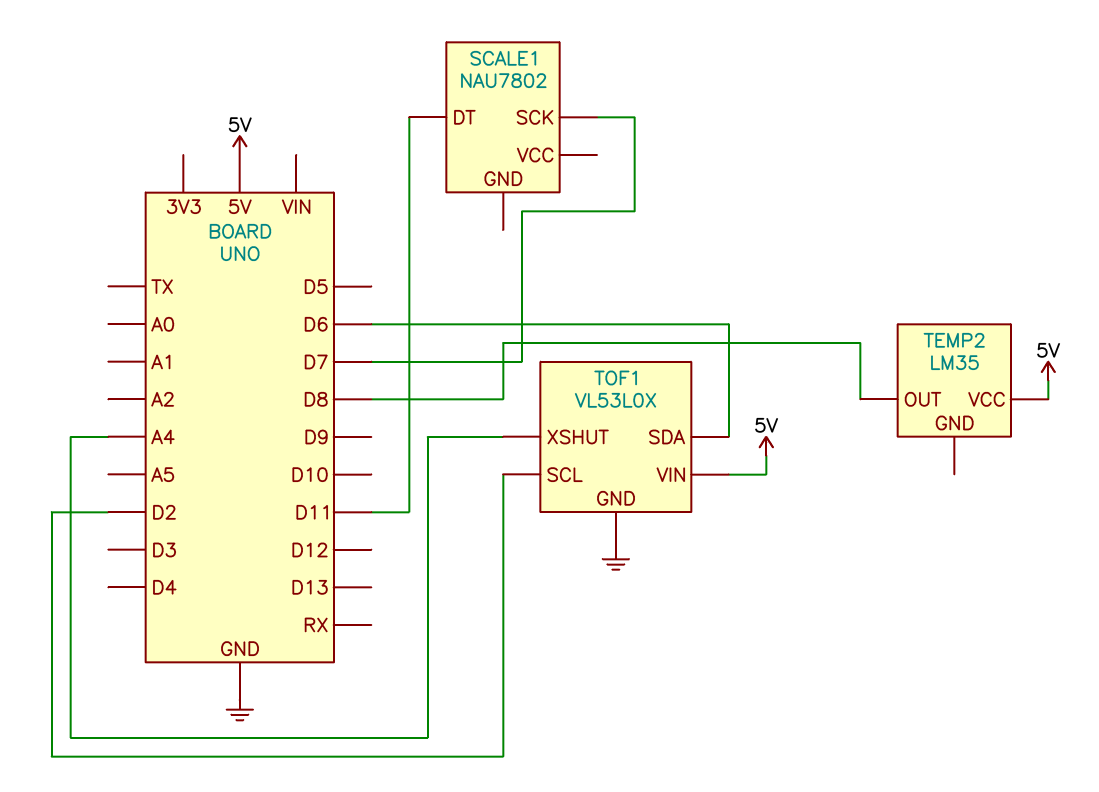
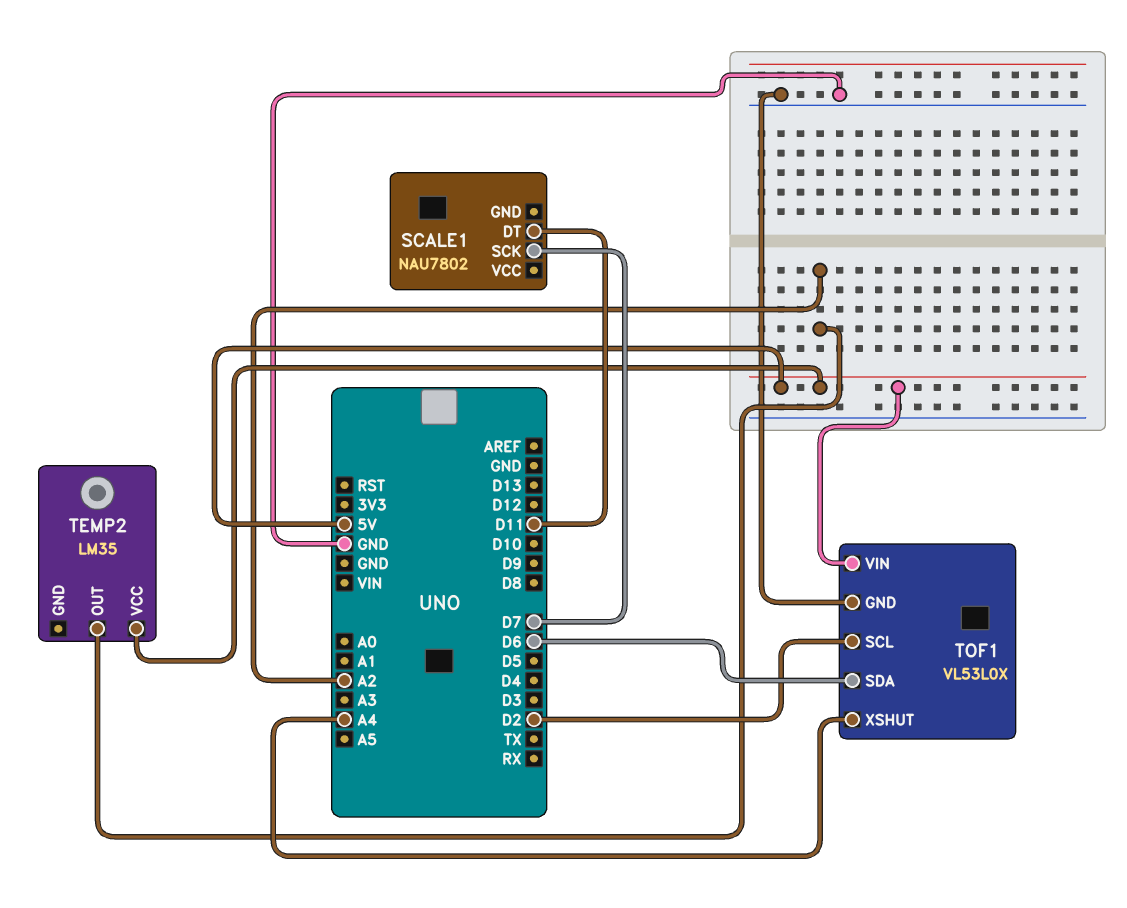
TEMP2 pin OUT: D8 -> A2

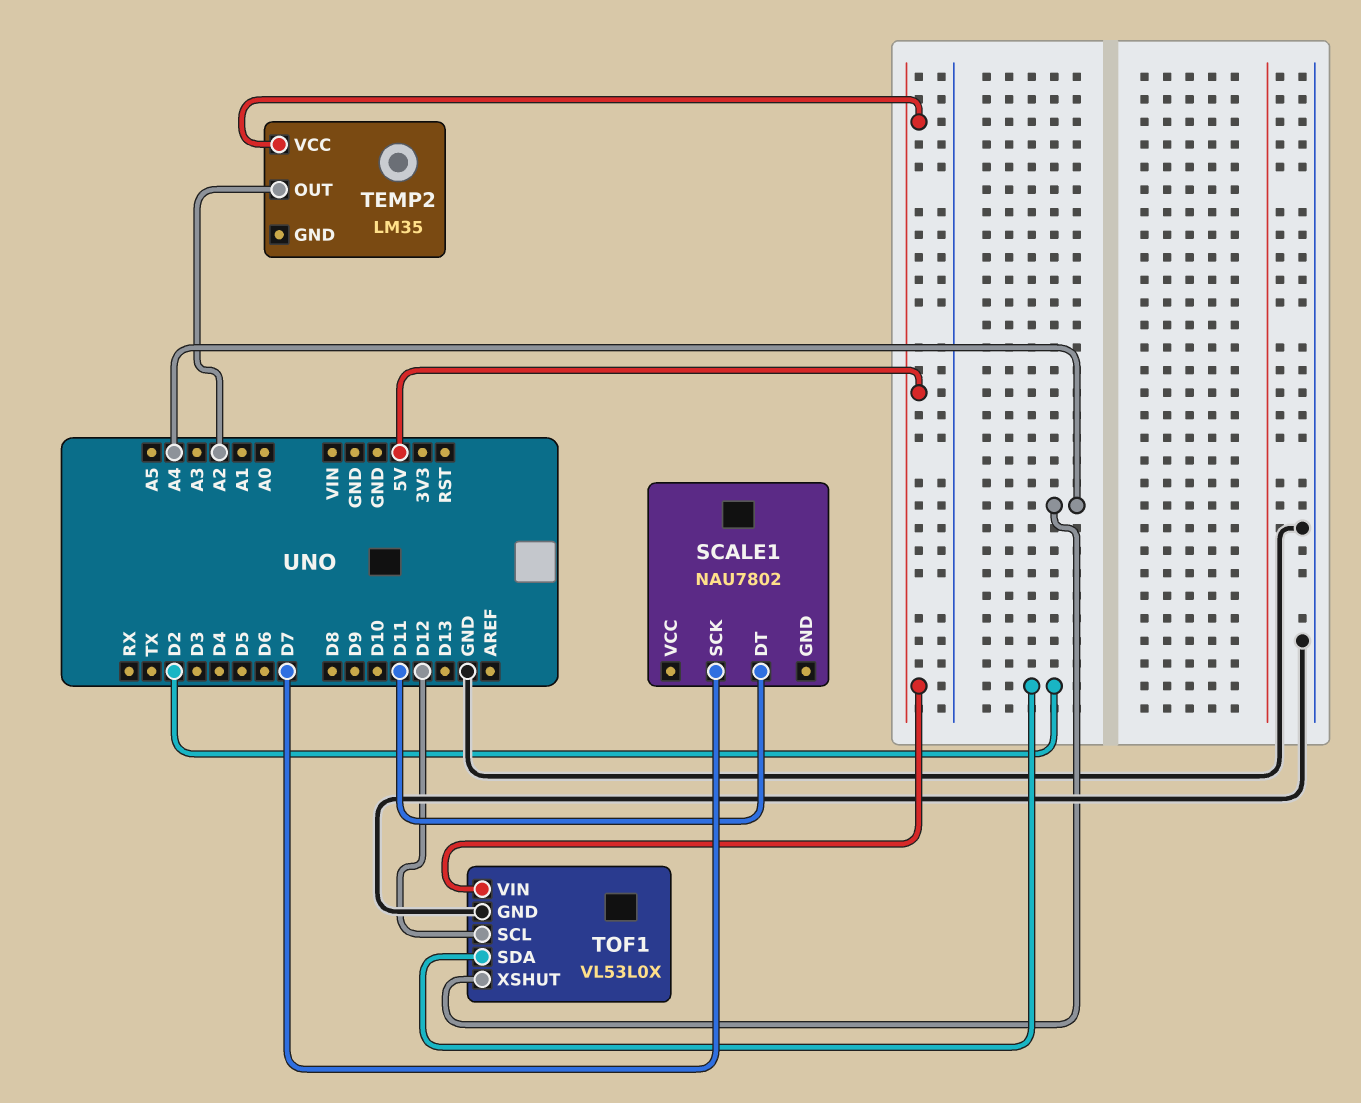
TOF1 pin SCL: D2 -> D12
TOF1 pin SDA: D6 -> D2

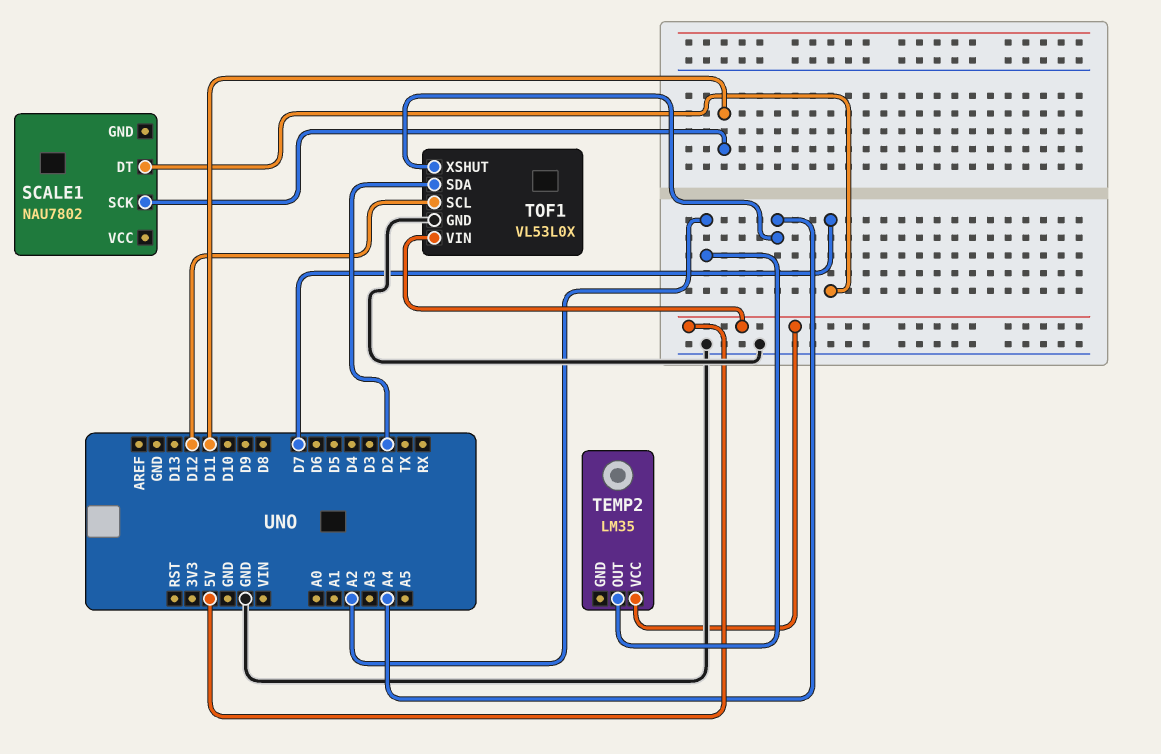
SCALE1 pin DT: D11 -> D7
SCALE1 pin SCK: D7 -> D11

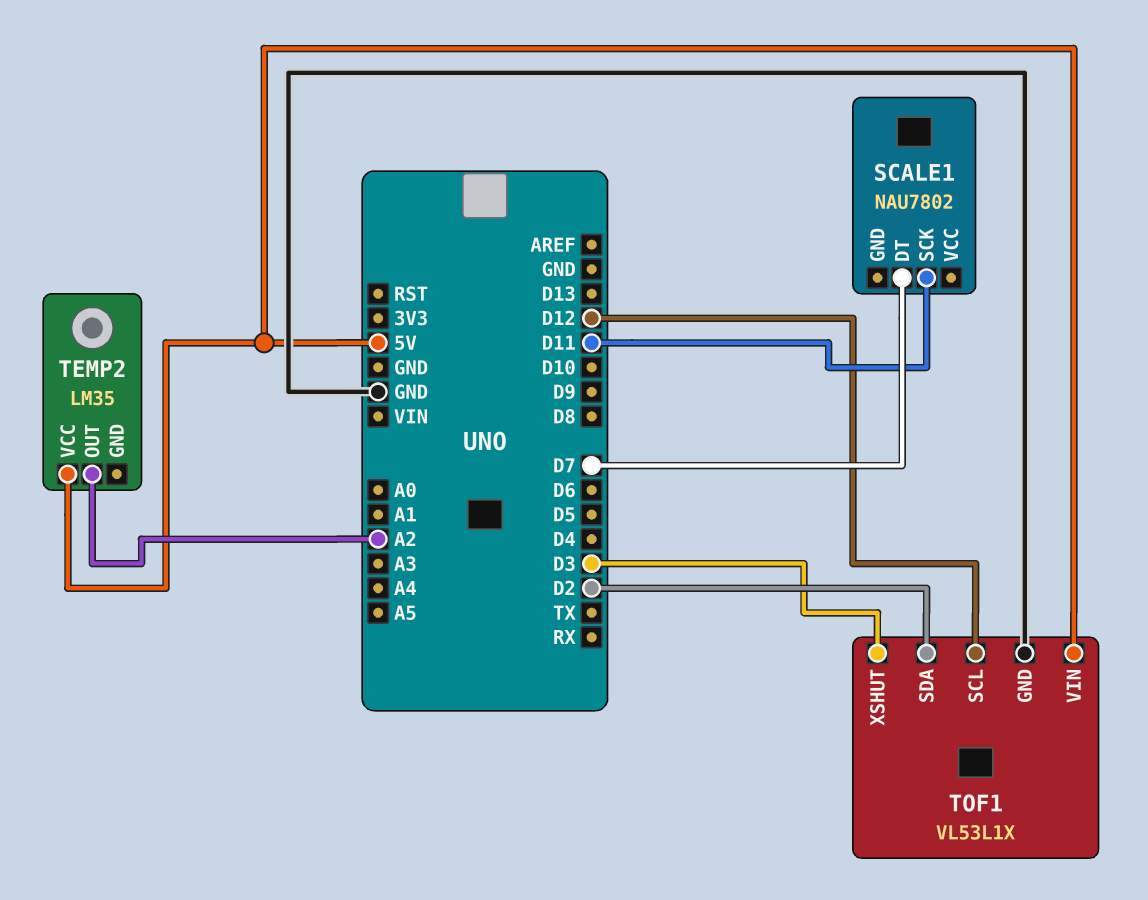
TOF1: VL53L0X -> VL53L1X
TOF1 pin XSHUT: A4 -> D3

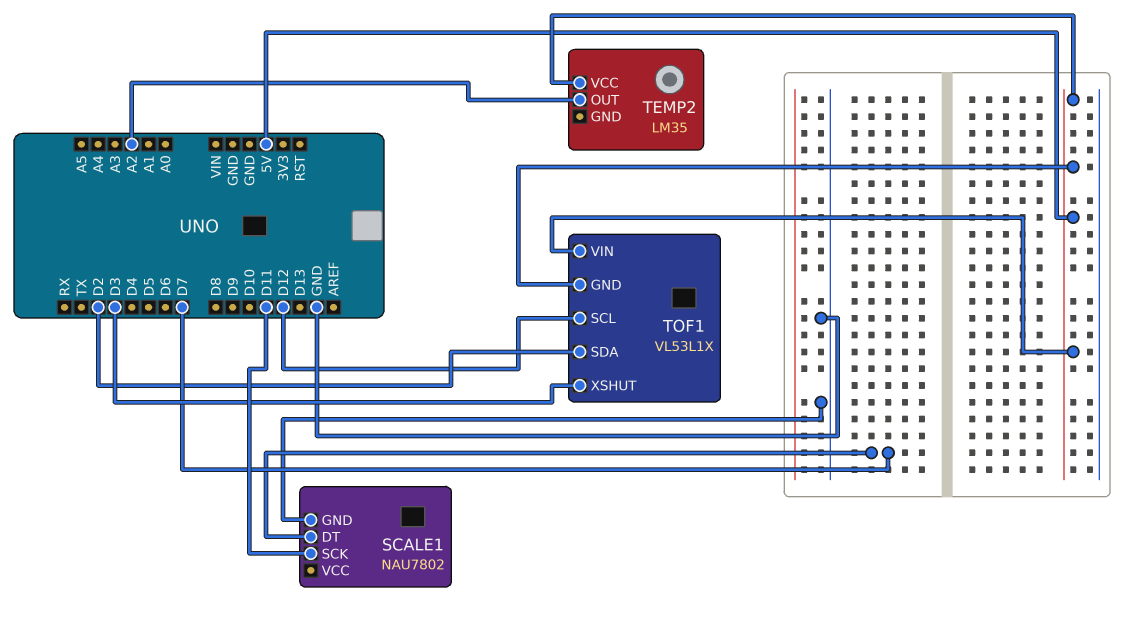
SCALE1 pin GND: none -> GND
TOF1 pin GND: GND -> 5V

